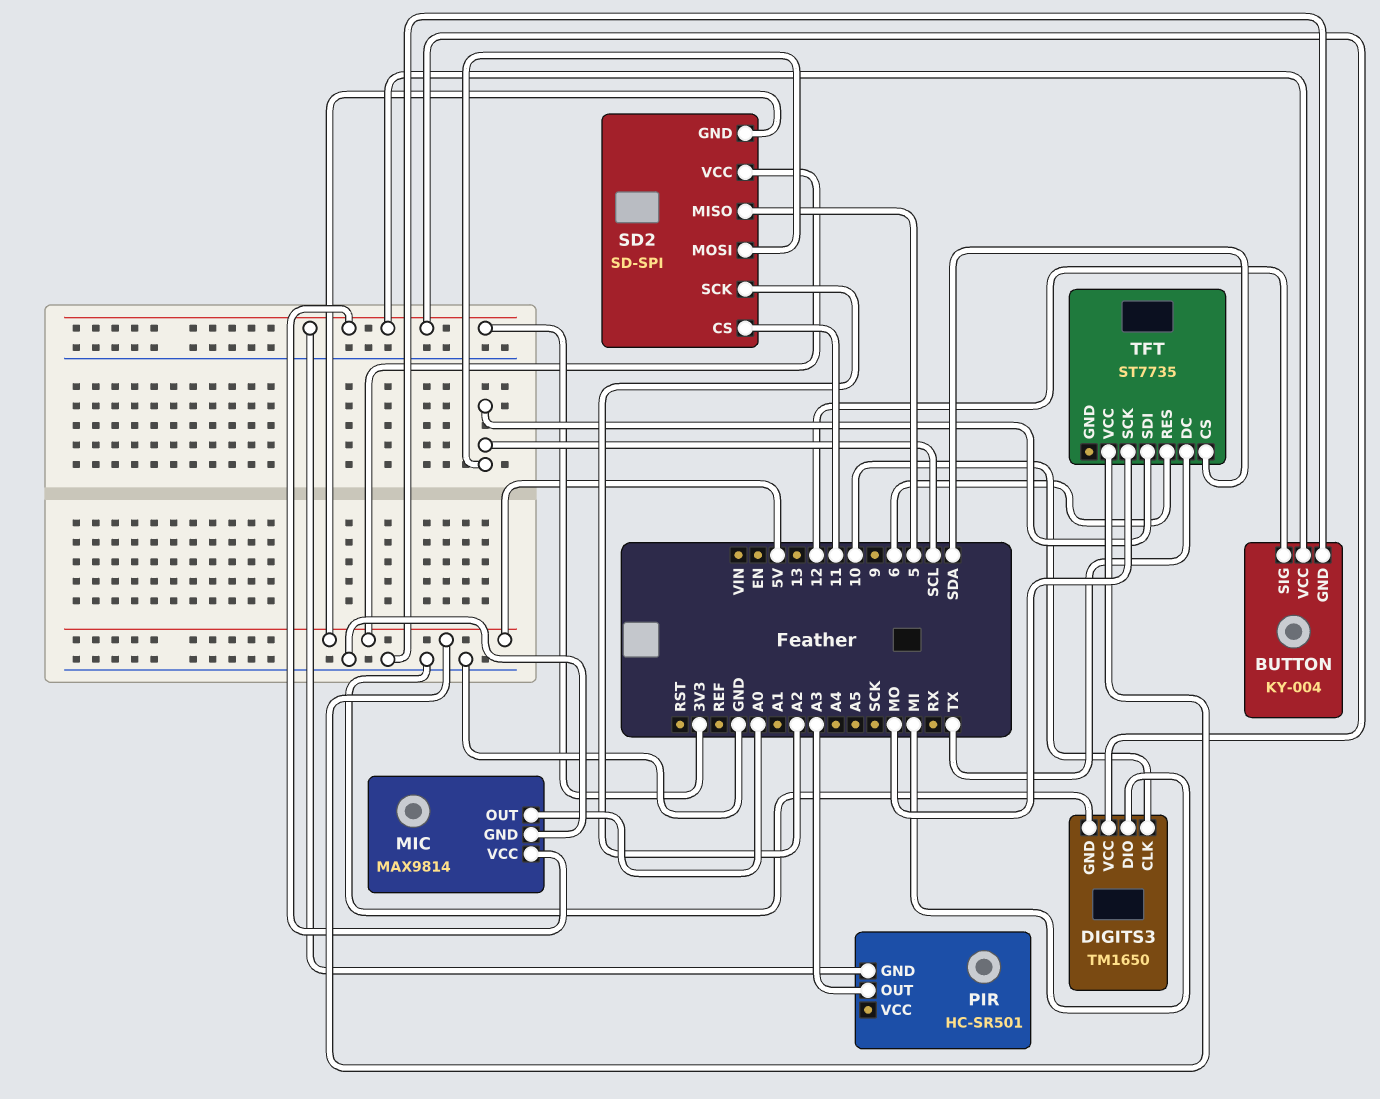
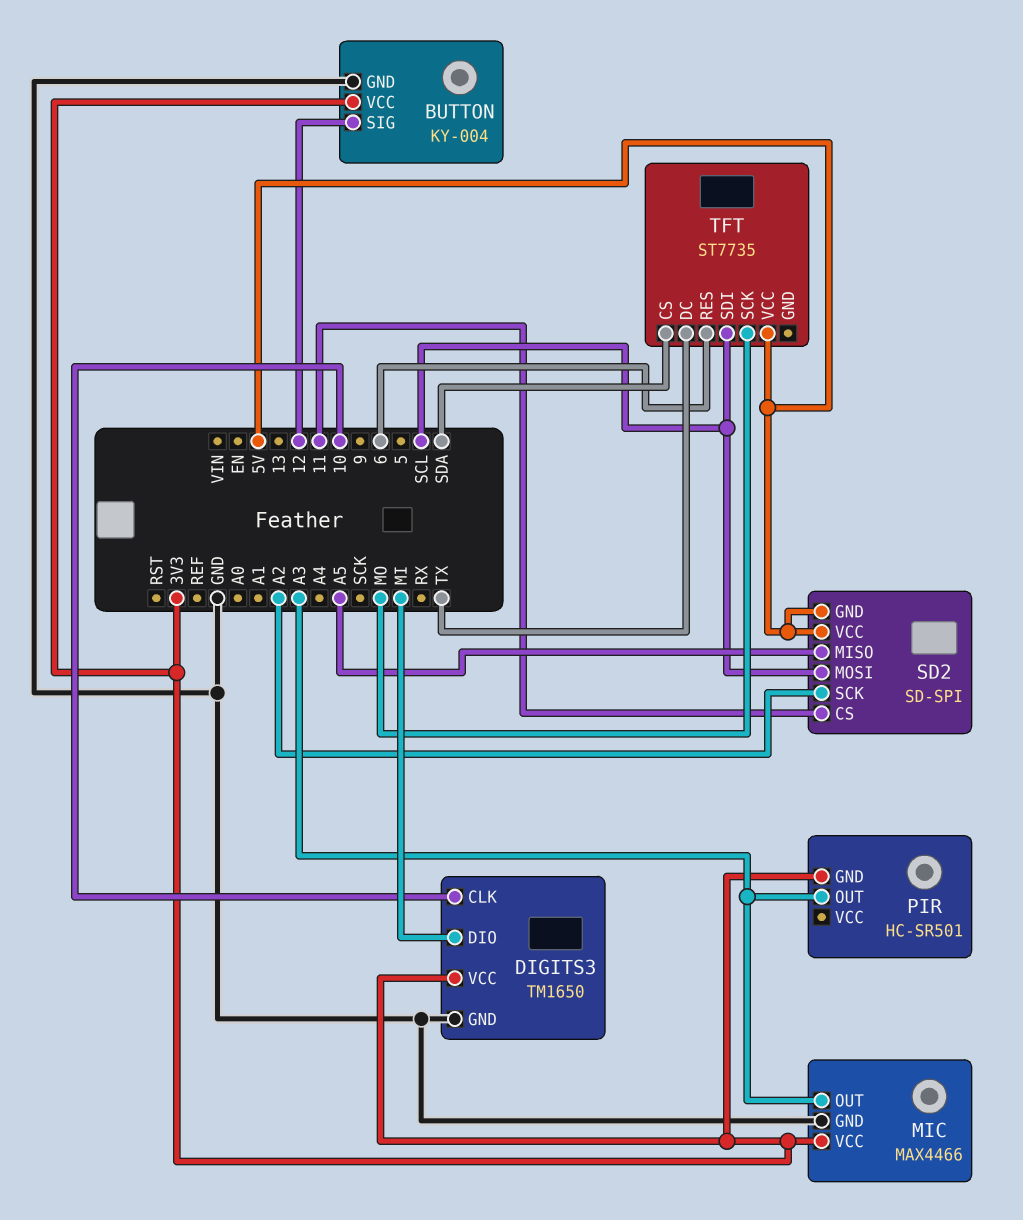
MIC: MAX9814 -> MAX4466
MIC pin OUT: A0 -> A3
SD2 pin MISO: 5 -> A5

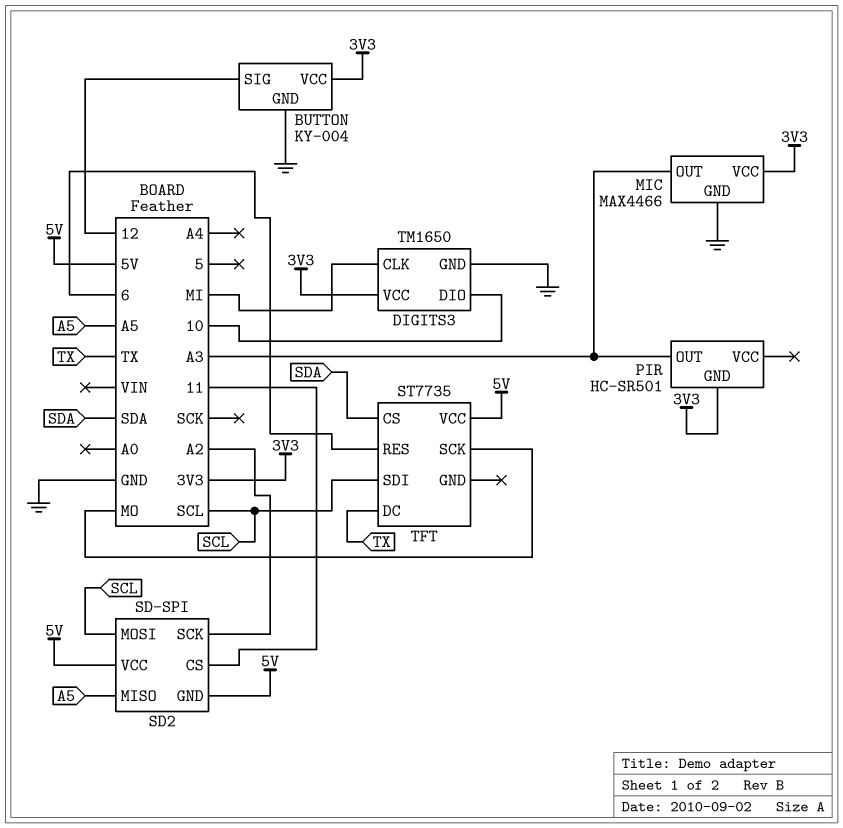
DIGITS3 pin CLK: 10 -> MI
DIGITS3 pin DIO: MI -> 10

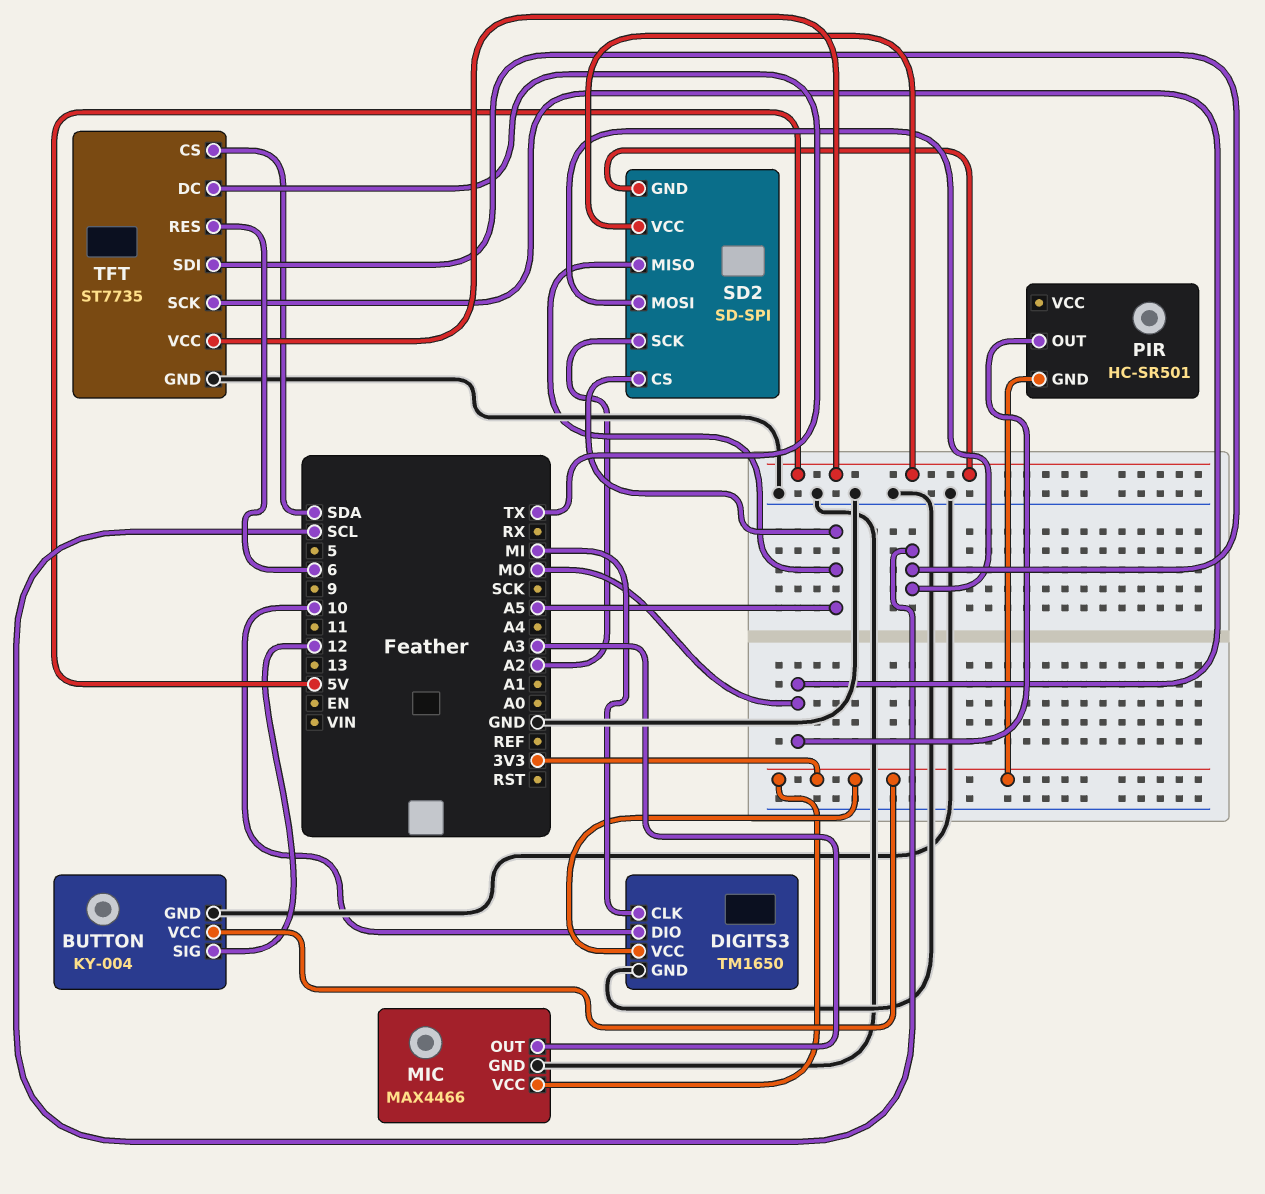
PIR pin OUT: A3 -> MO
SD2 pin CS: 11 -> A5
TFT pin GND: none -> GND

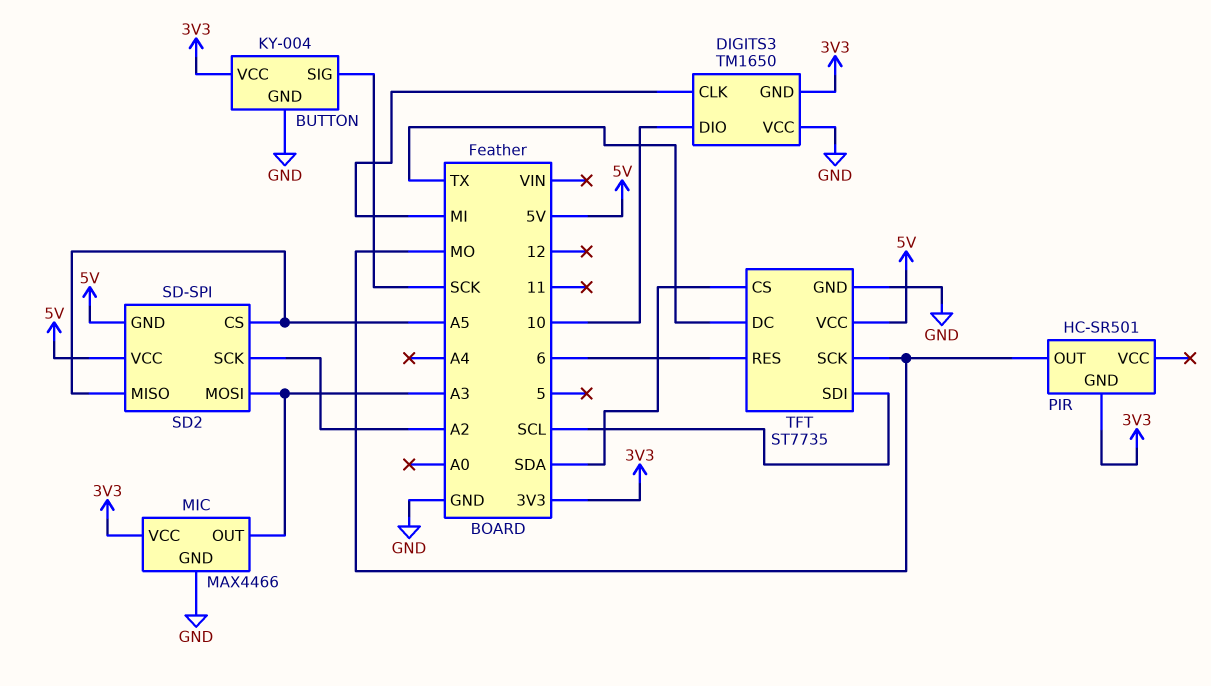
BUTTON pin SIG: 12 -> SCK
DIGITS3 pin GND: GND -> 3V3
DIGITS3 pin VCC: 3V3 -> GND
SD2 pin MOSI: SCL -> A3

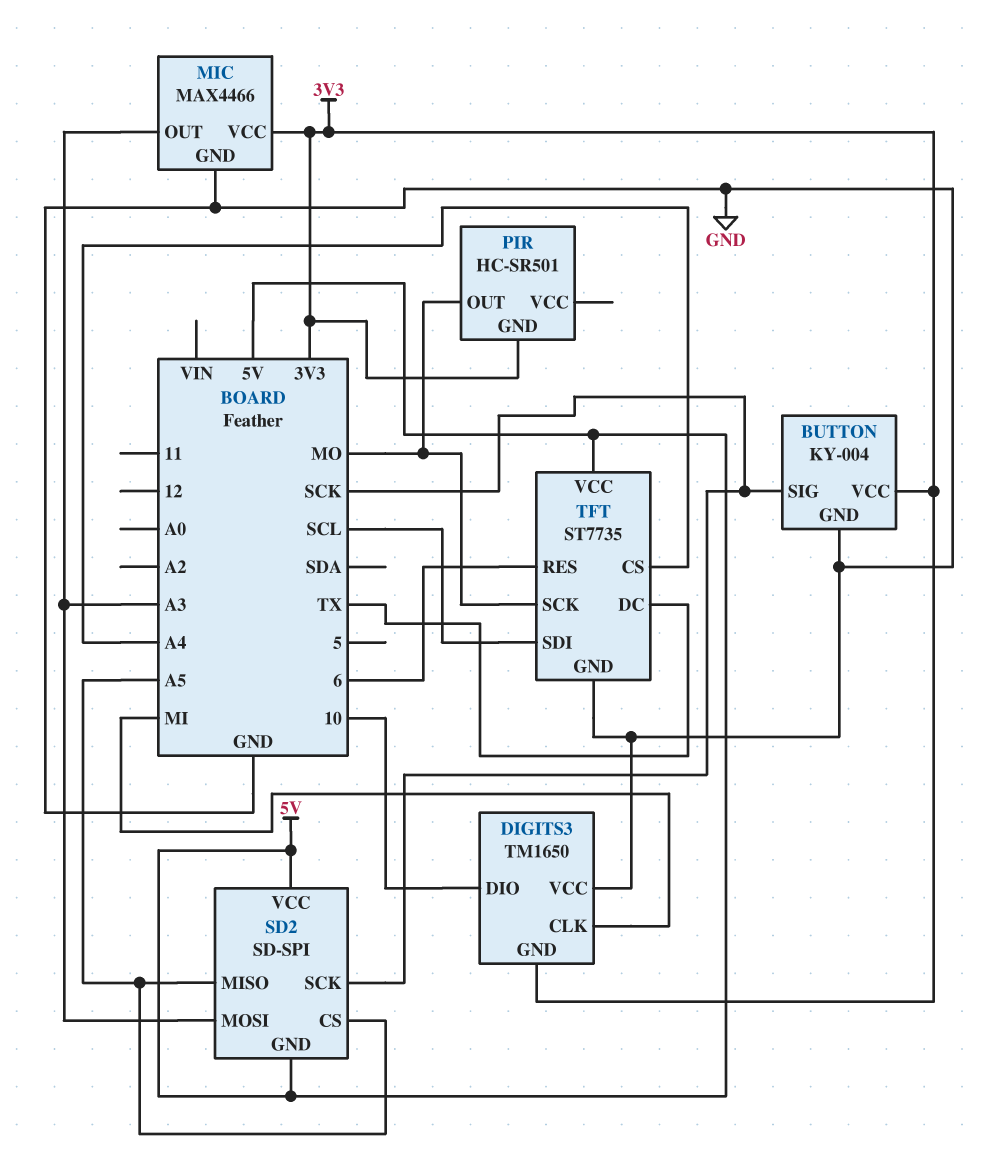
SD2 pin SCK: A2 -> SCK
TFT pin CS: SDA -> A4

